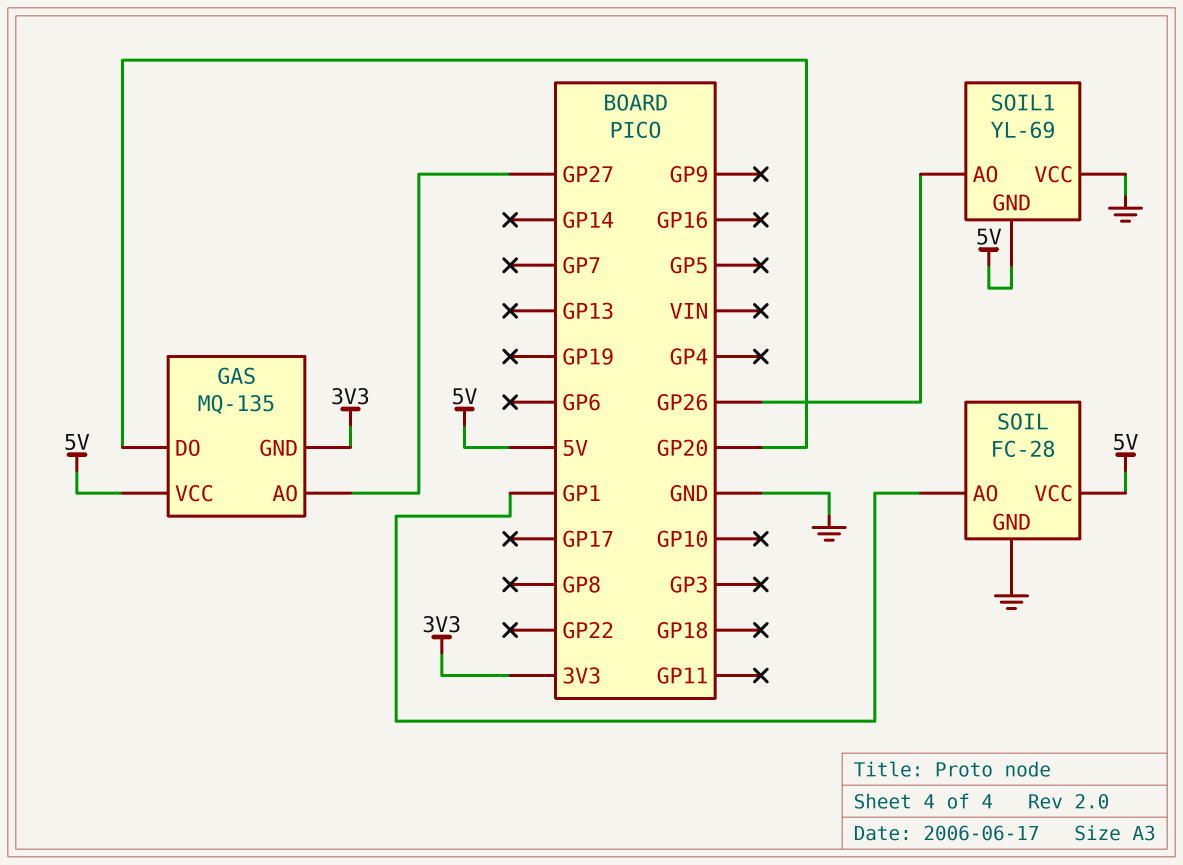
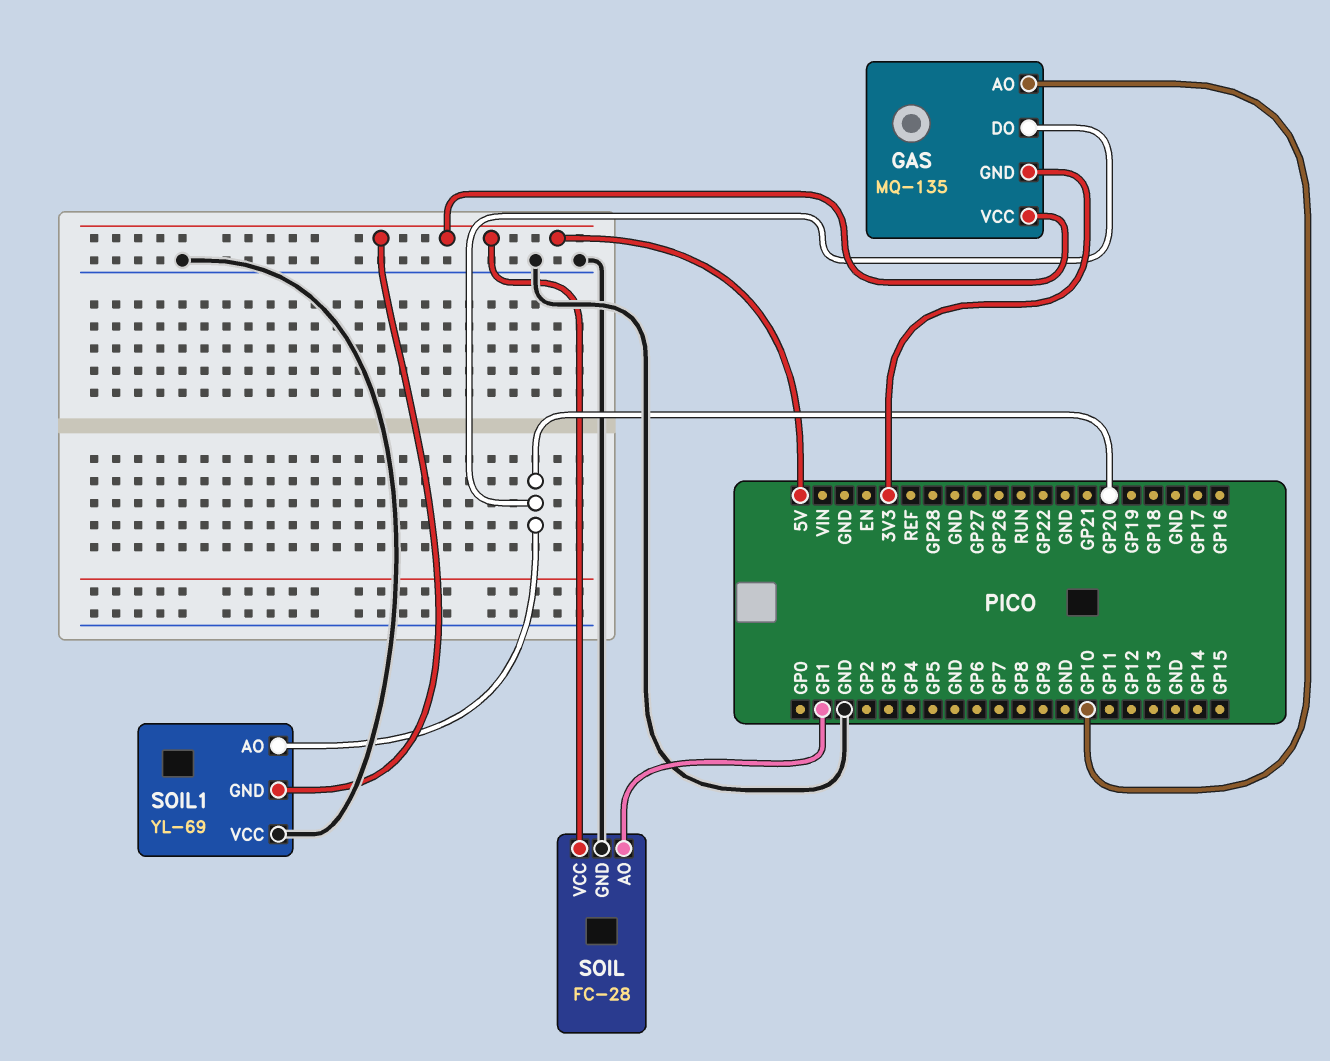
GAS pin AO: GP27 -> GP10
SOIL1 pin AO: GP26 -> GP20

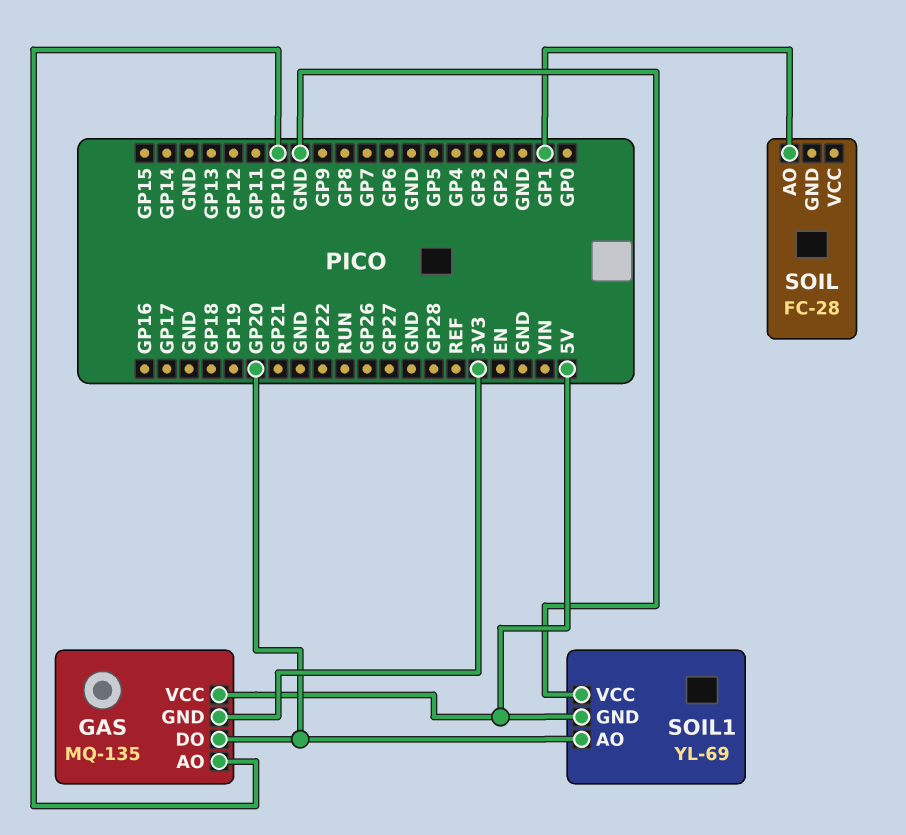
SOIL pin GND: GND -> none
SOIL pin VCC: 5V -> none

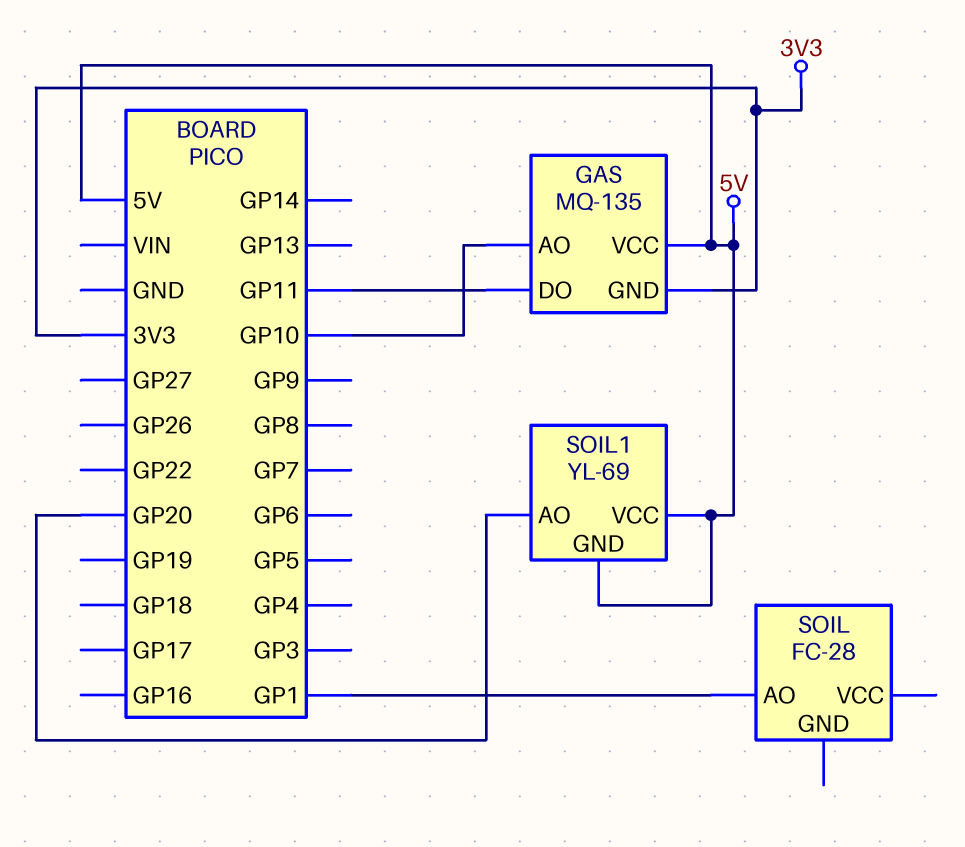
GAS pin DO: GP20 -> GP11
SOIL1 pin VCC: GND -> 5V

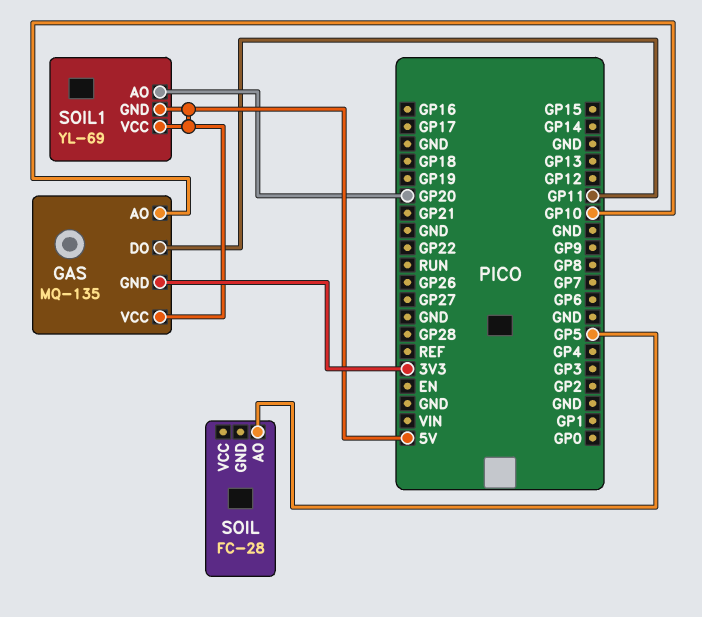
SOIL pin AO: GP1 -> GP5

